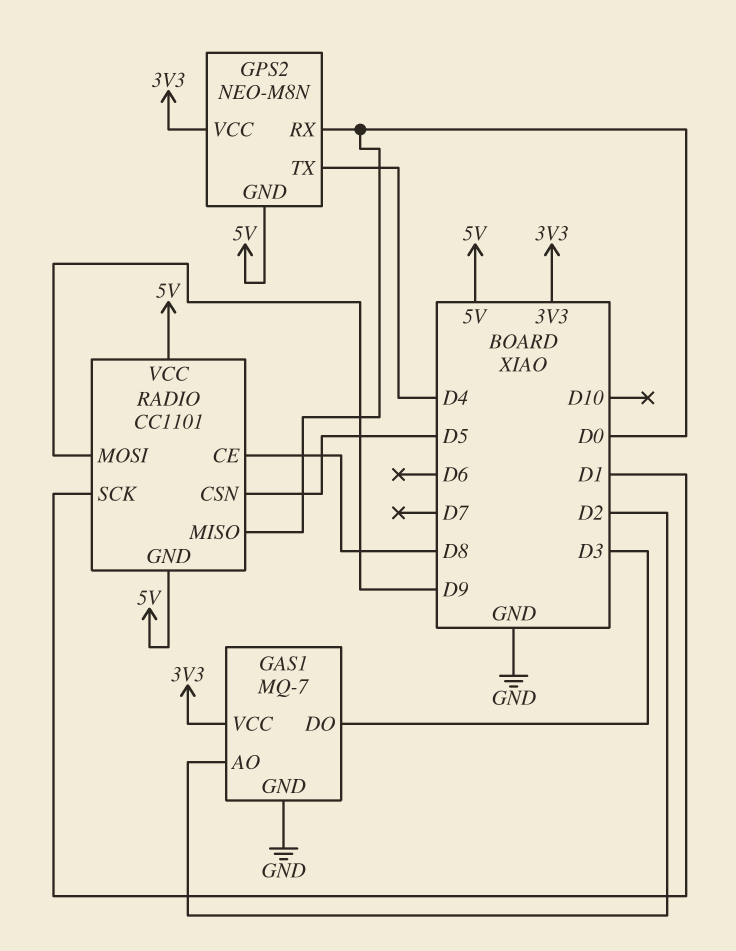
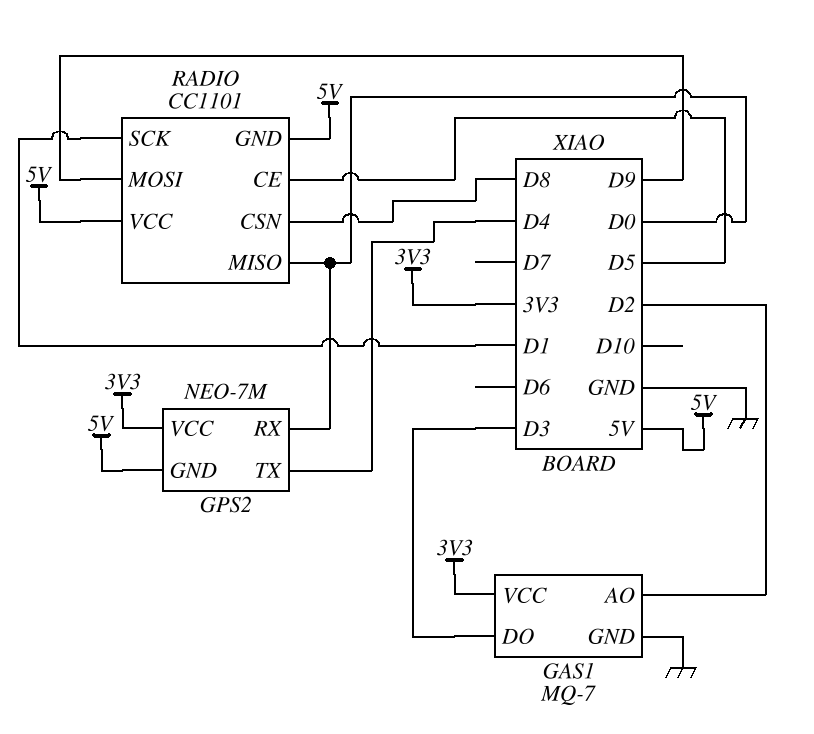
GPS2: NEO-M8N -> NEO-7M
RADIO pin CE: D8 -> D5
RADIO pin CSN: D5 -> D8

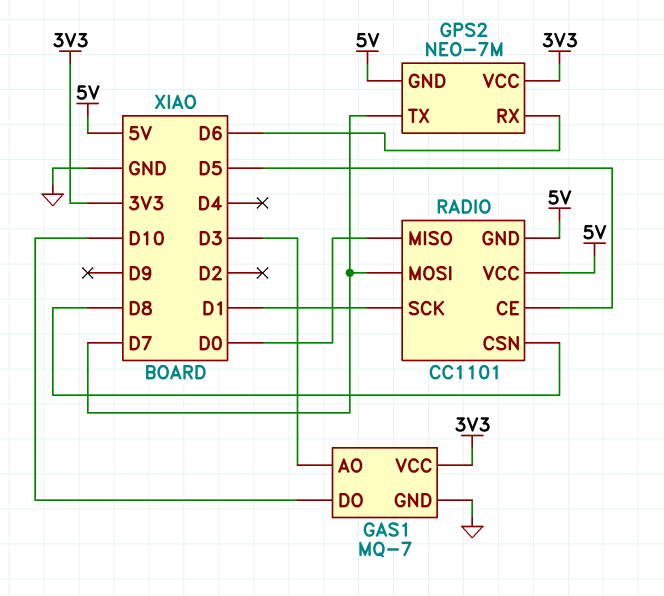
GAS1 pin AO: D2 -> D3
GAS1 pin DO: D3 -> D10
GPS2 pin RX: D0 -> D6
GPS2 pin TX: D4 -> D7
RADIO pin MOSI: D9 -> D7

